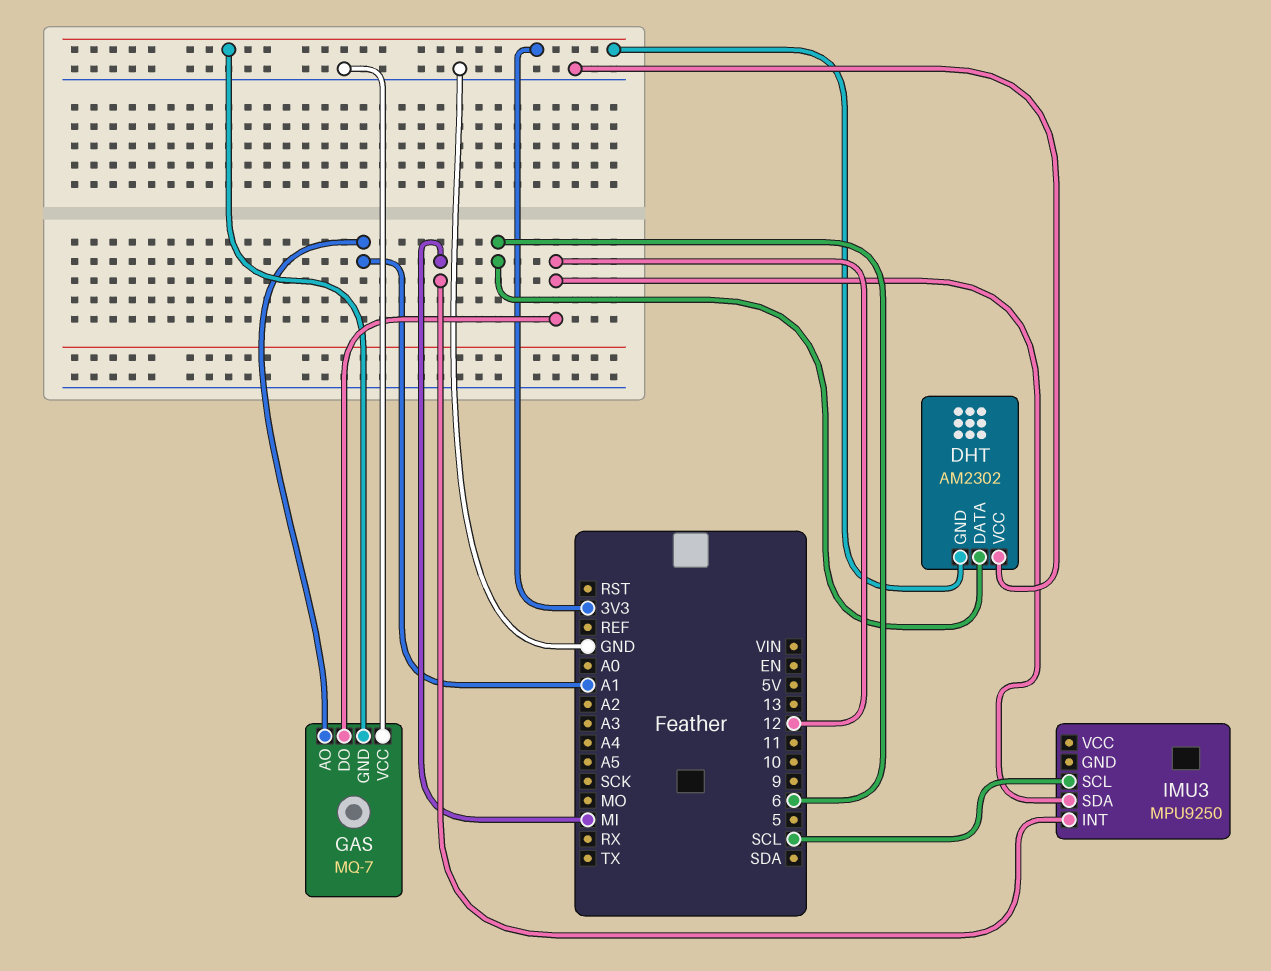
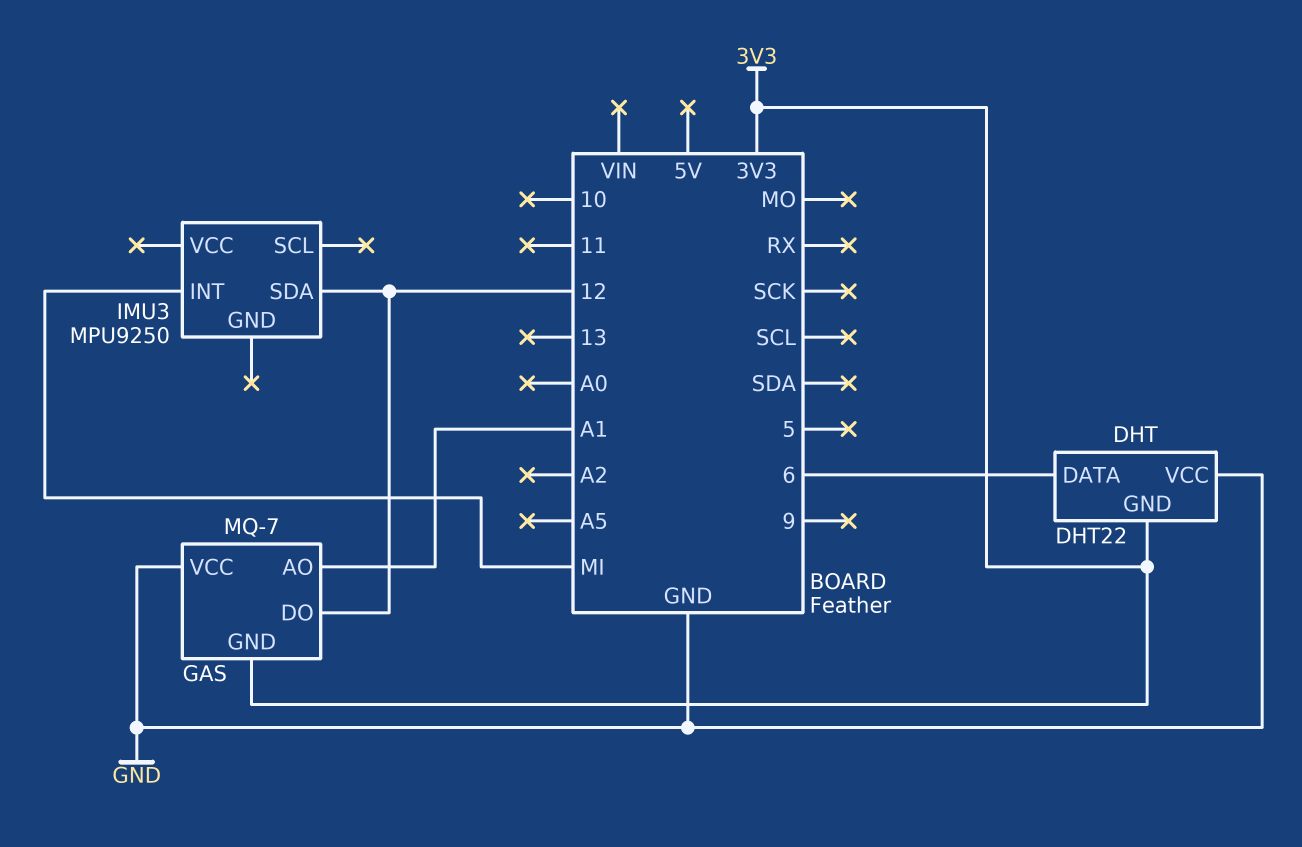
DHT: AM2302 -> DHT22
IMU3 pin SCL: SCL -> none

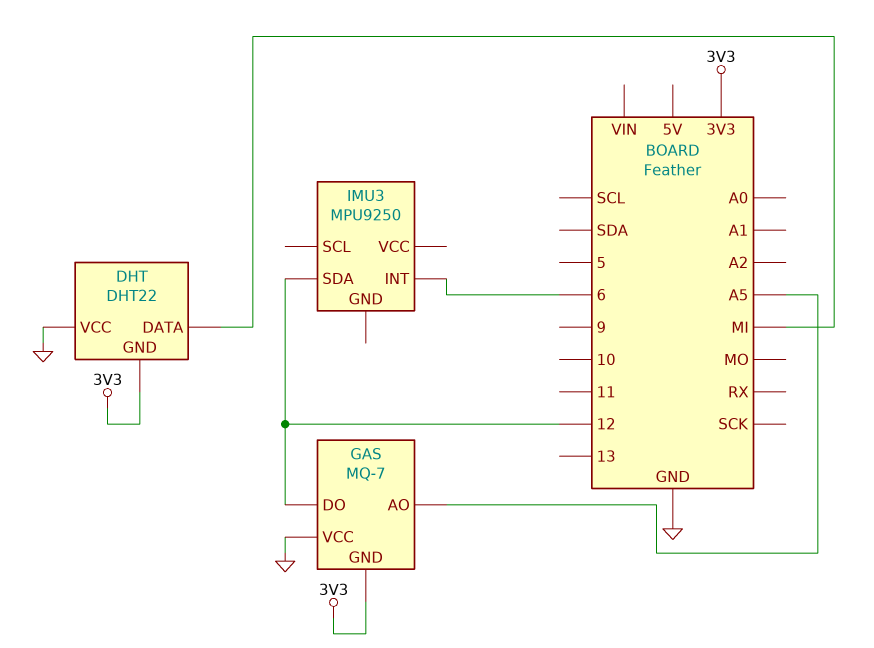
DHT pin DATA: 6 -> MI
GAS pin AO: A1 -> A5
IMU3 pin INT: MI -> 6

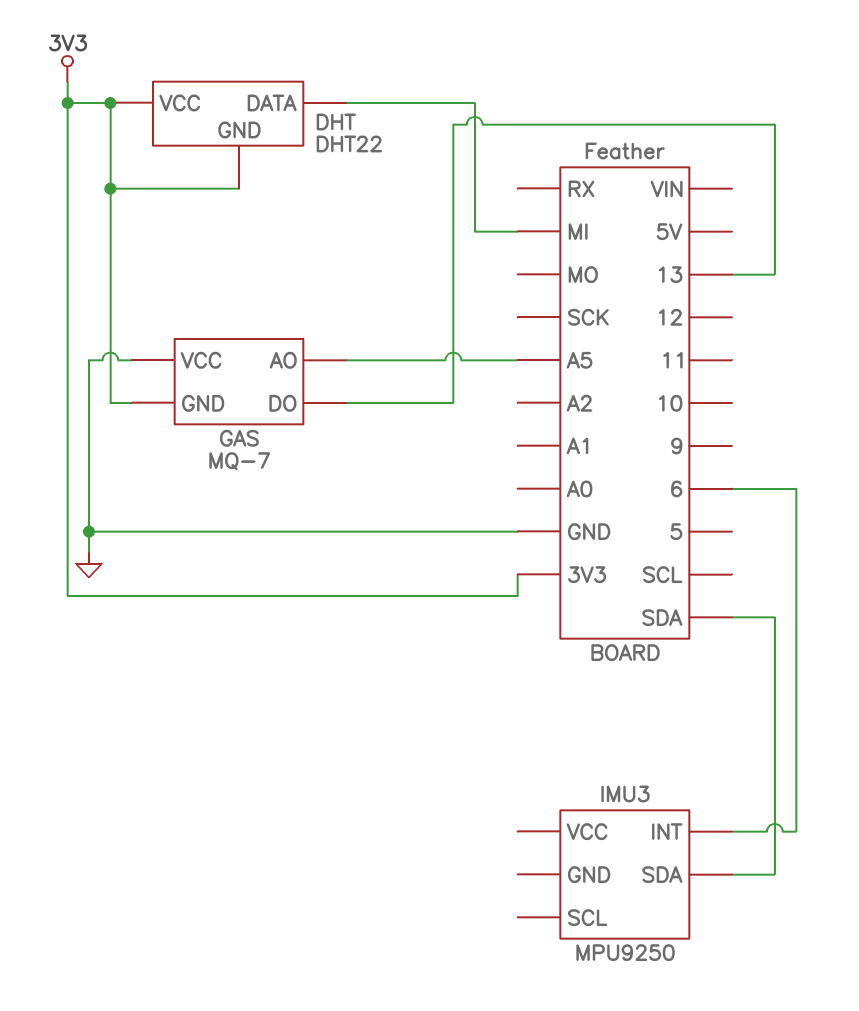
DHT pin VCC: GND -> 3V3
GAS pin DO: 12 -> 13
IMU3 pin SDA: 12 -> SDA

